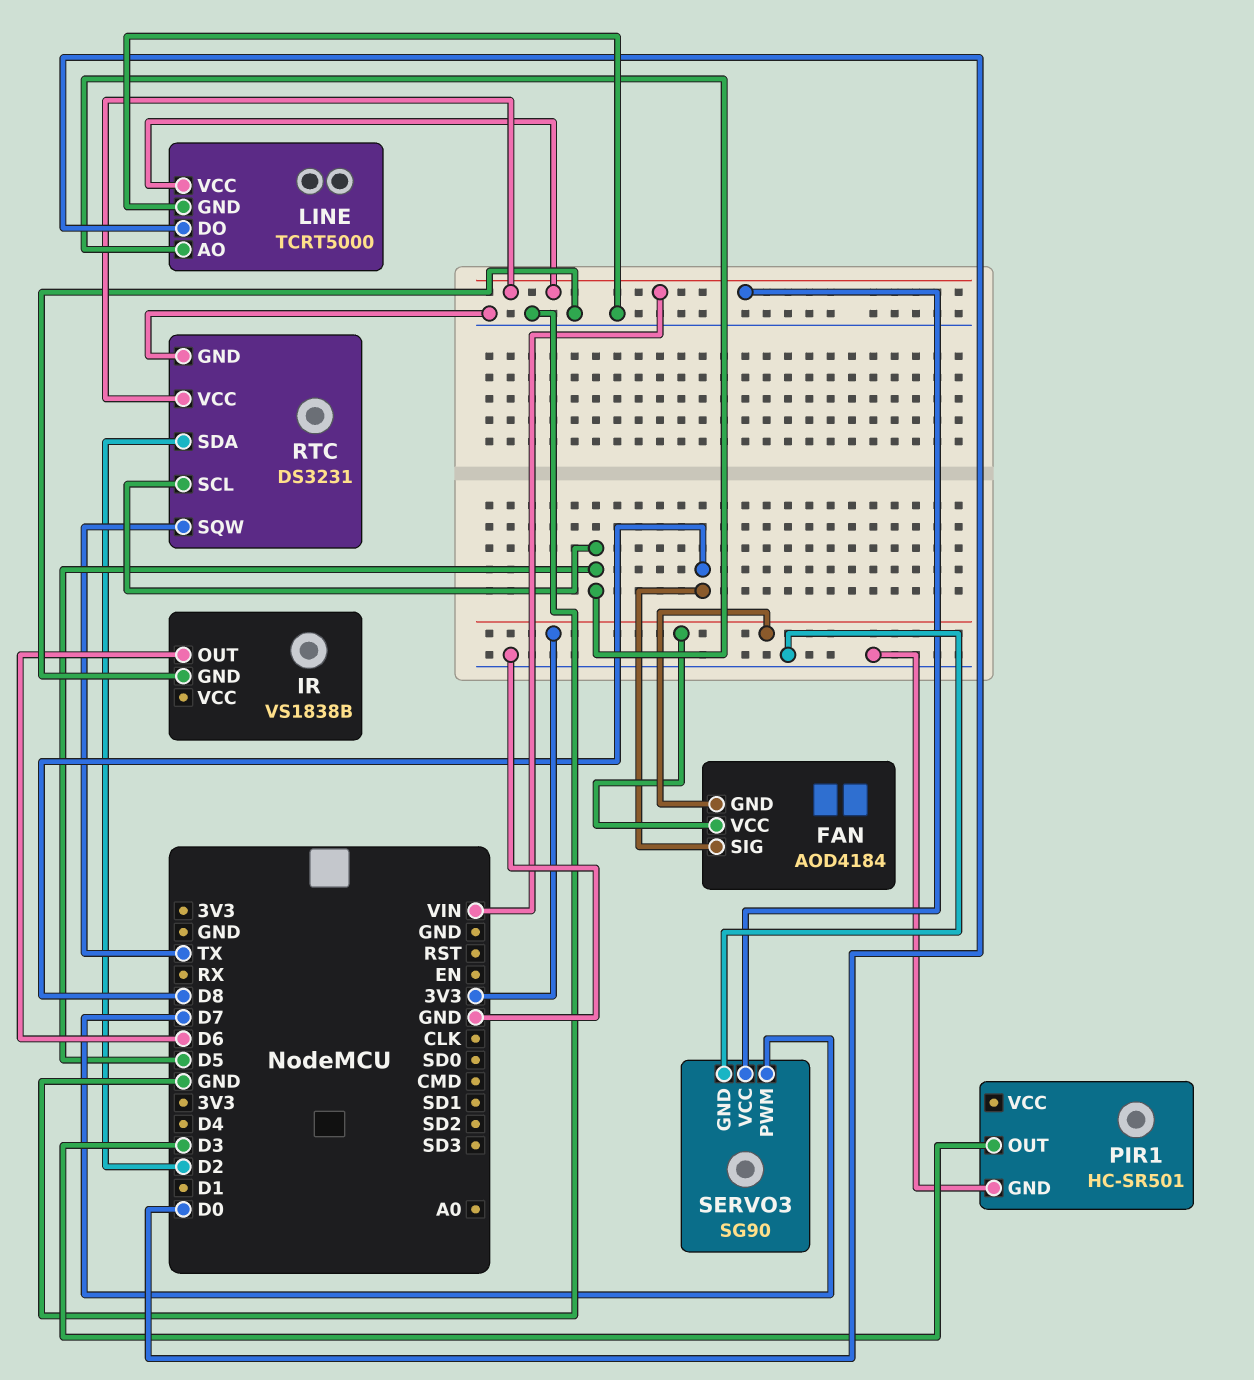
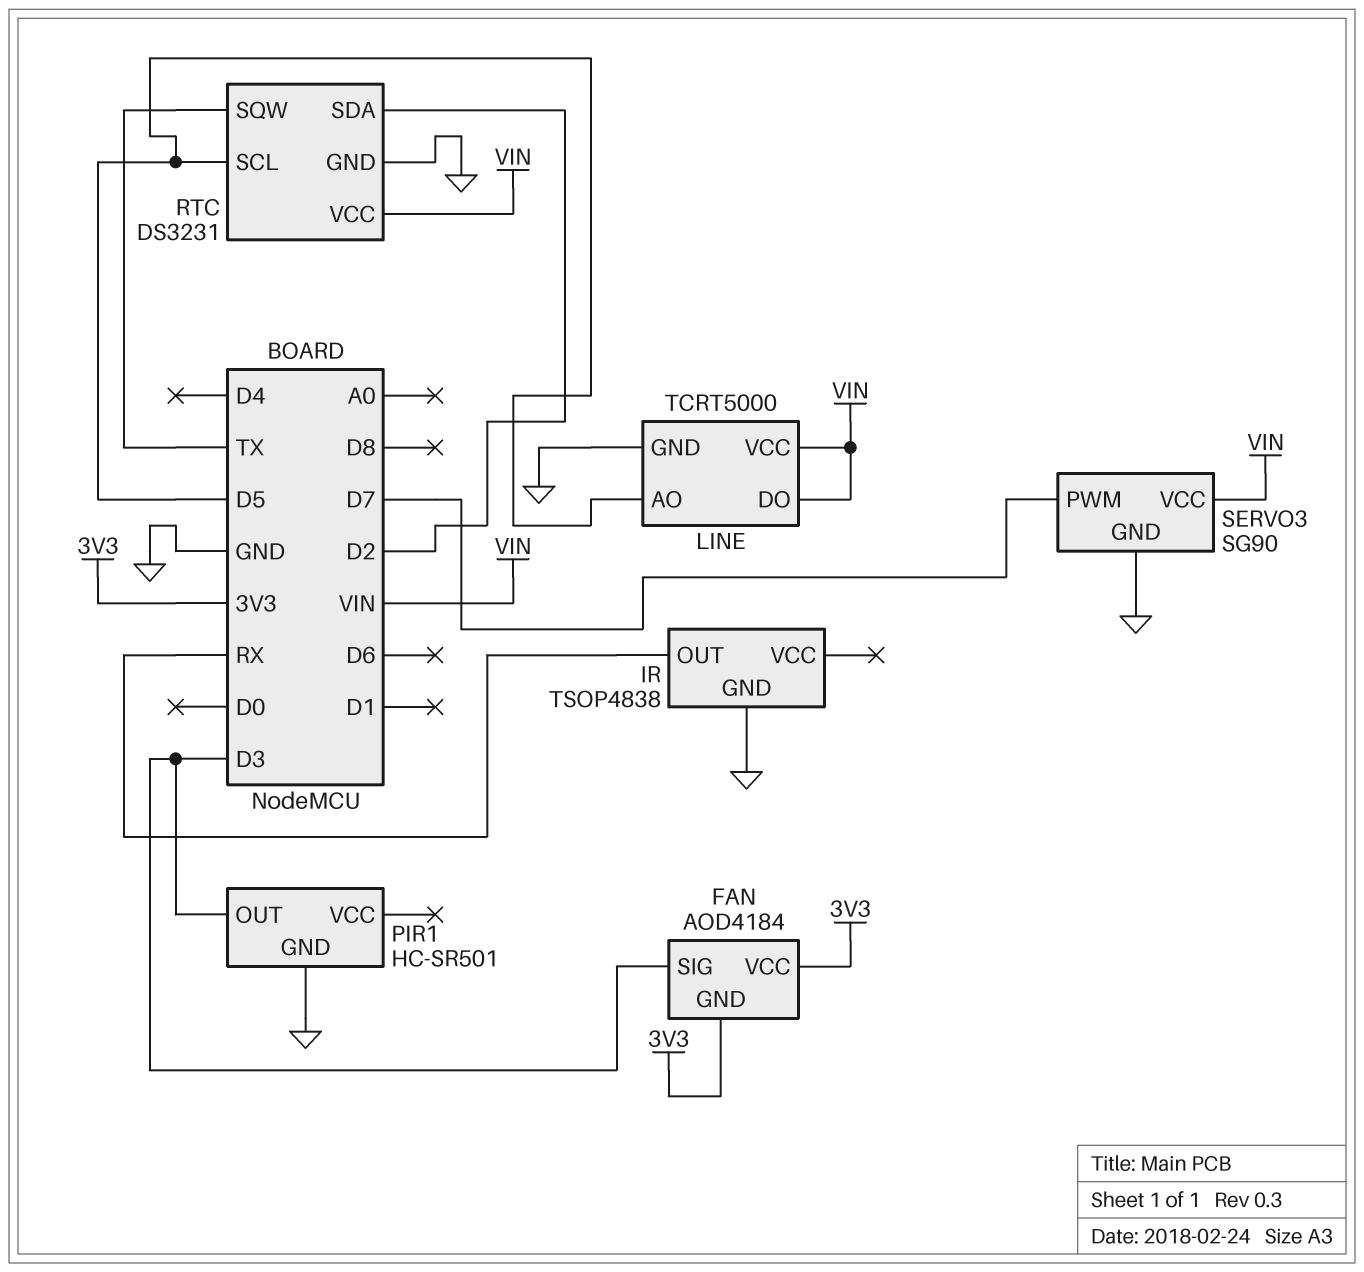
FAN pin SIG: D8 -> D3
IR: VS1838B -> TSOP4838
IR pin OUT: D6 -> RX
LINE pin DO: D0 -> VIN

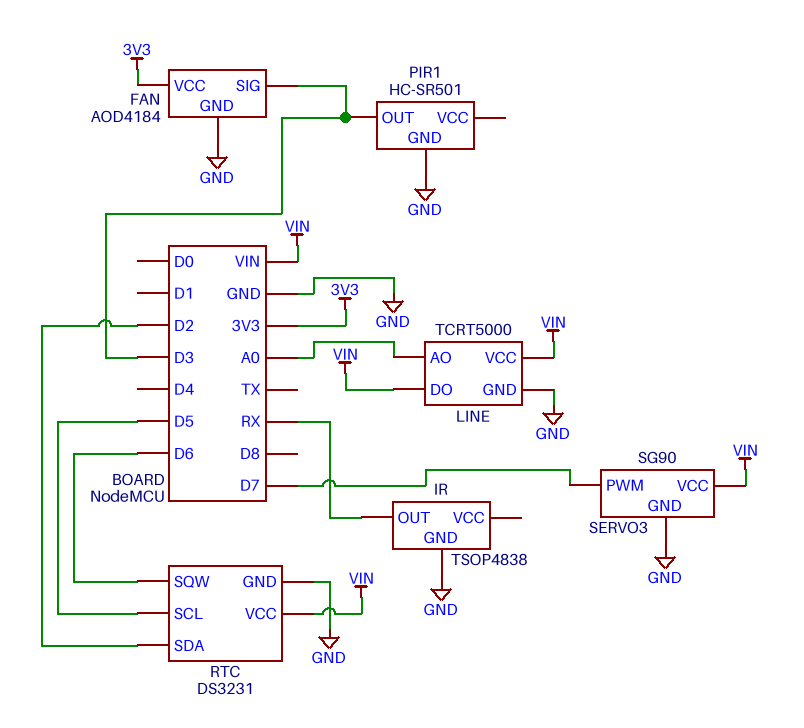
FAN pin GND: 3V3 -> GND
LINE pin AO: D5 -> A0
RTC pin SQW: TX -> D6

